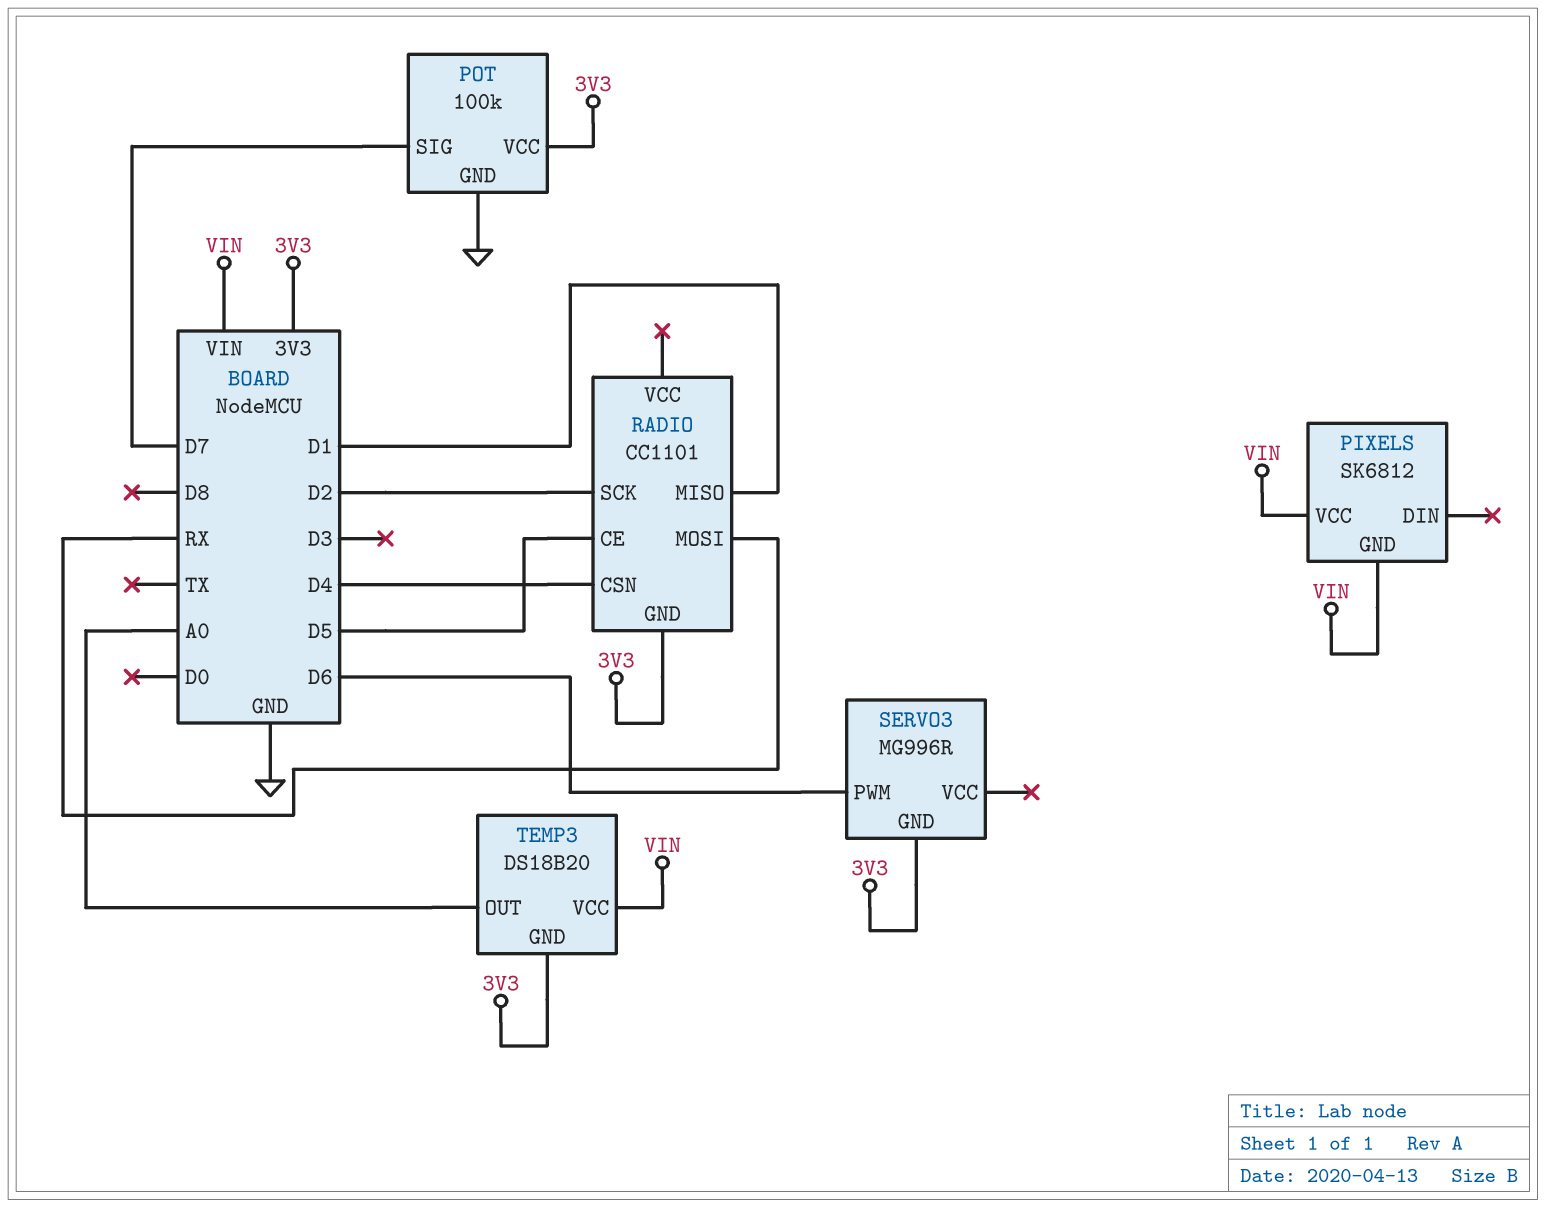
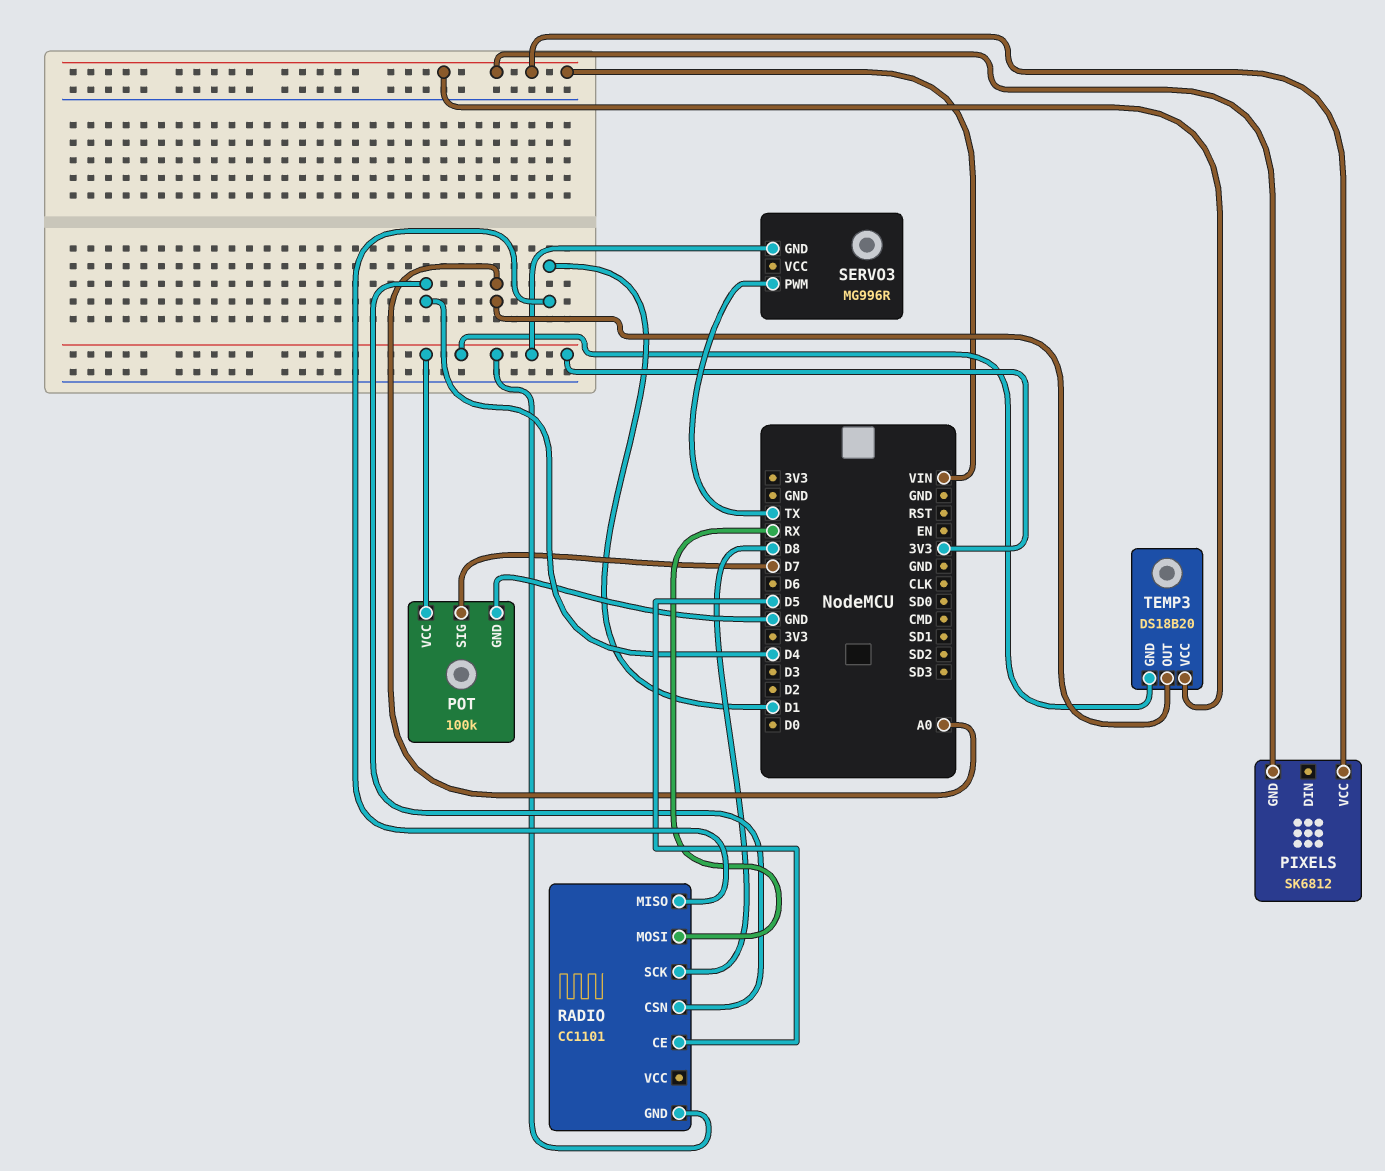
RADIO pin SCK: D2 -> D8
SERVO3 pin PWM: D6 -> TX

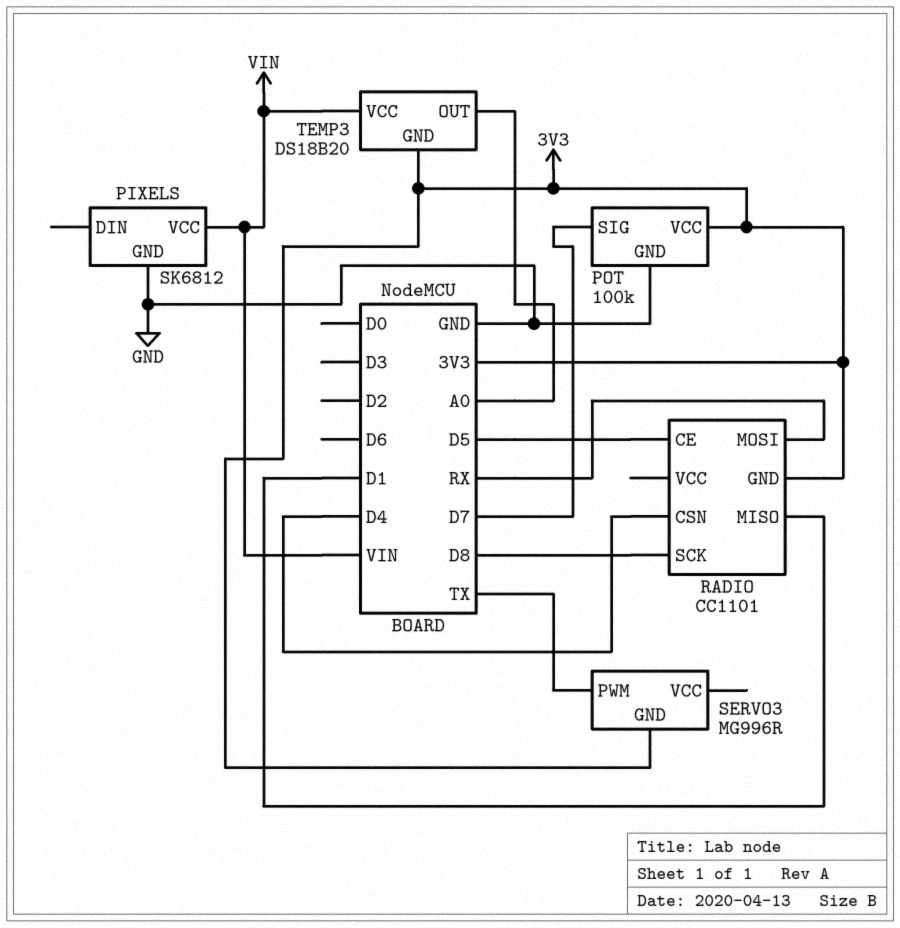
PIXELS pin GND: VIN -> GND

